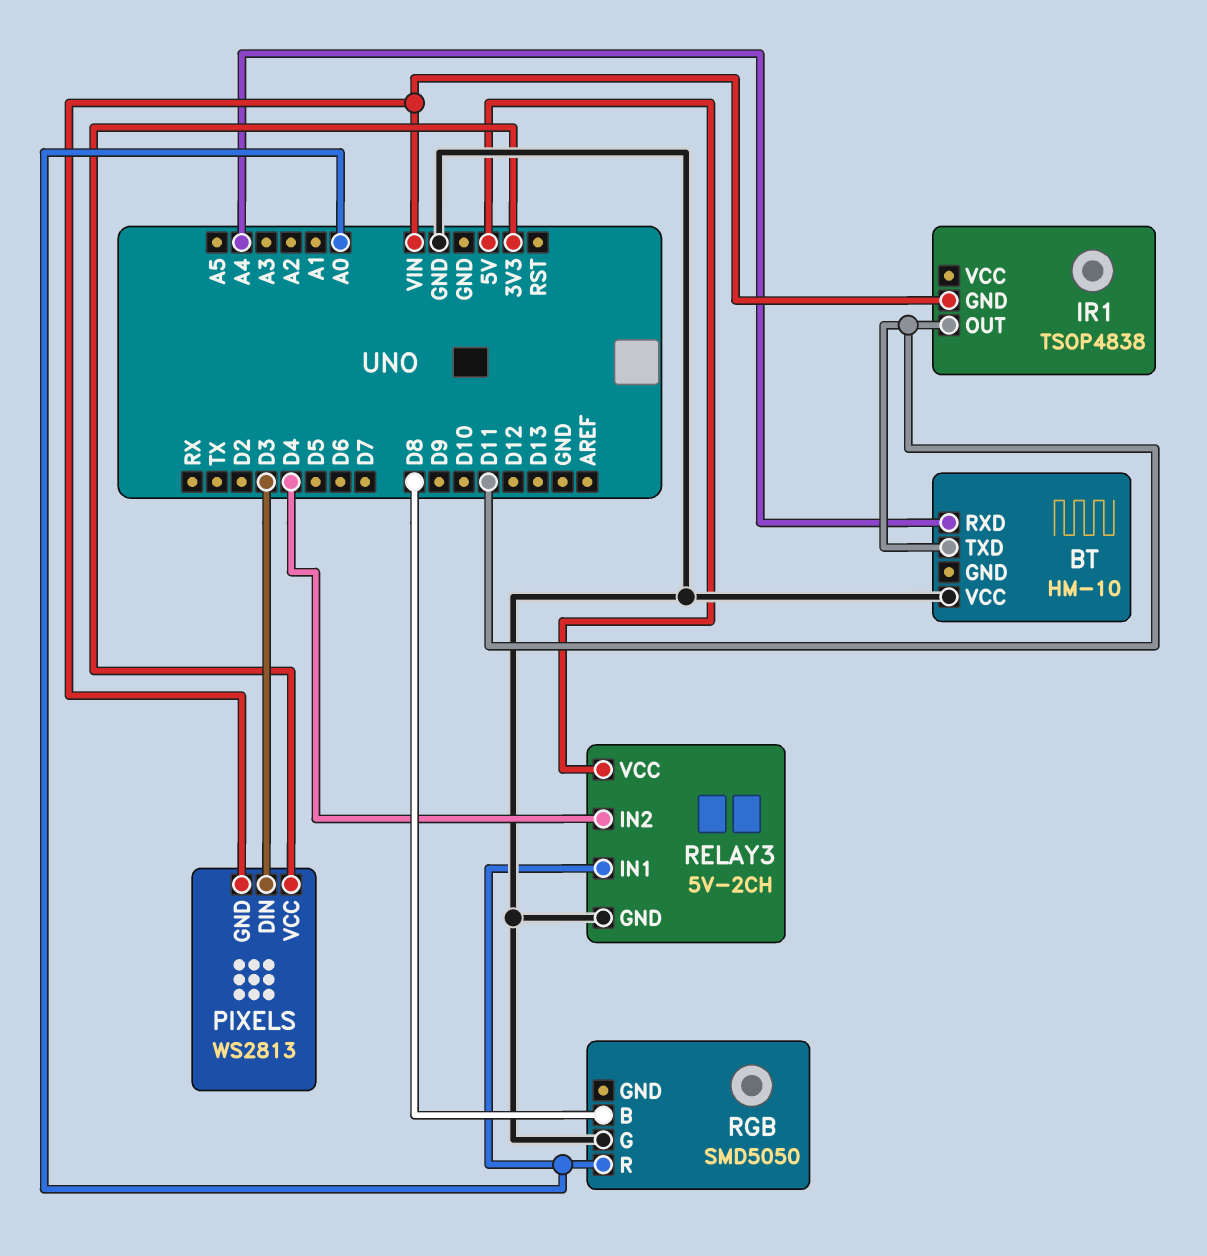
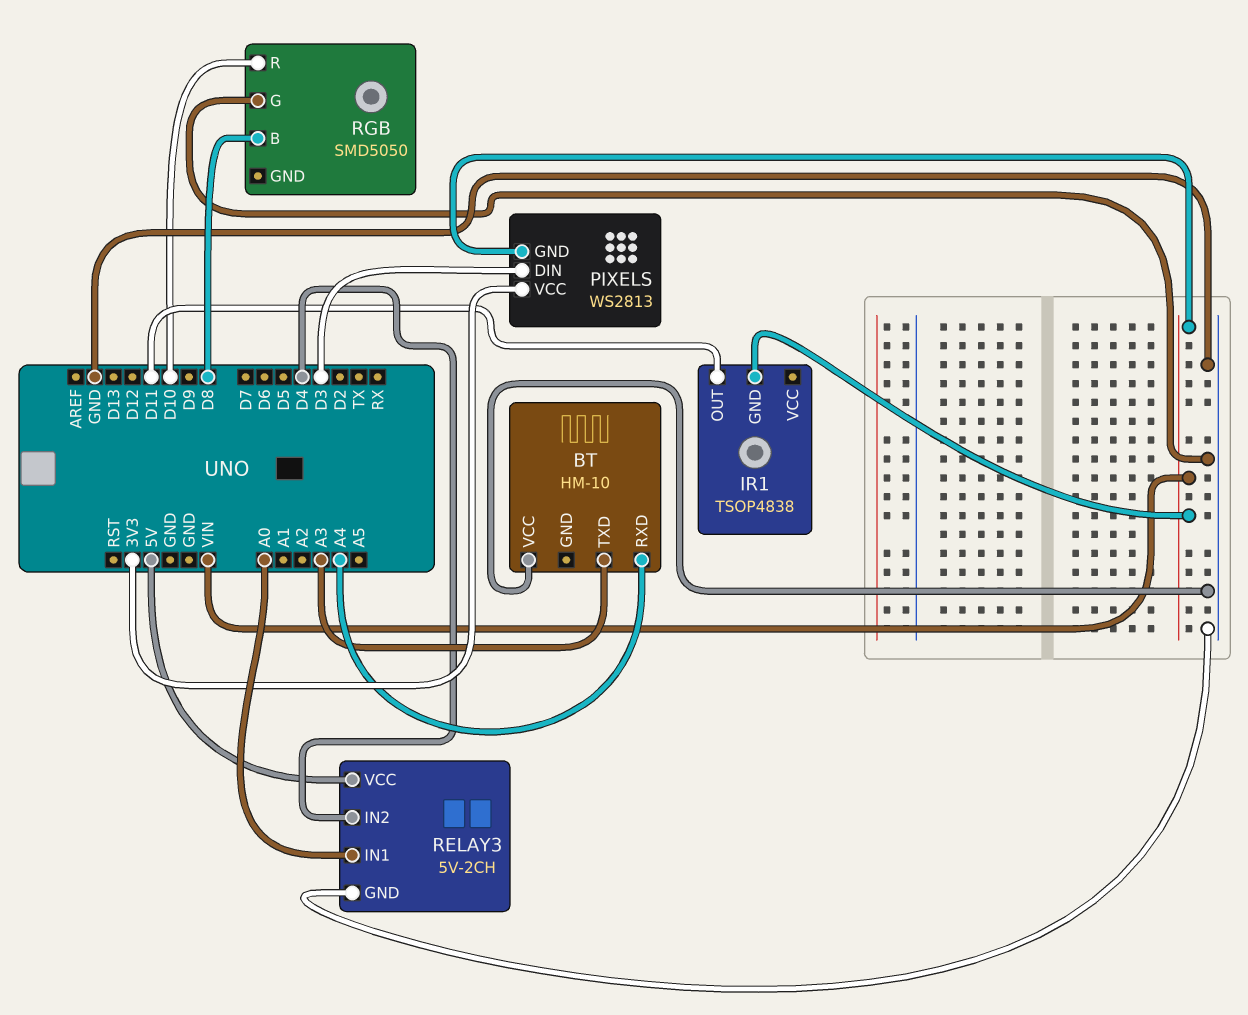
BT pin TXD: D11 -> A3
RGB pin R: A0 -> D10

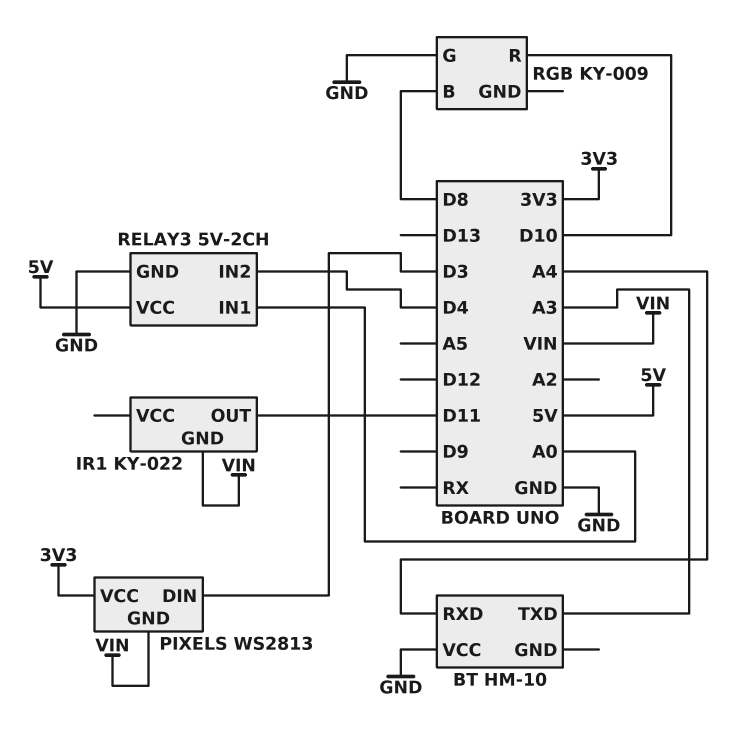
IR1: TSOP4838 -> KY-022
RGB: SMD5050 -> KY-009

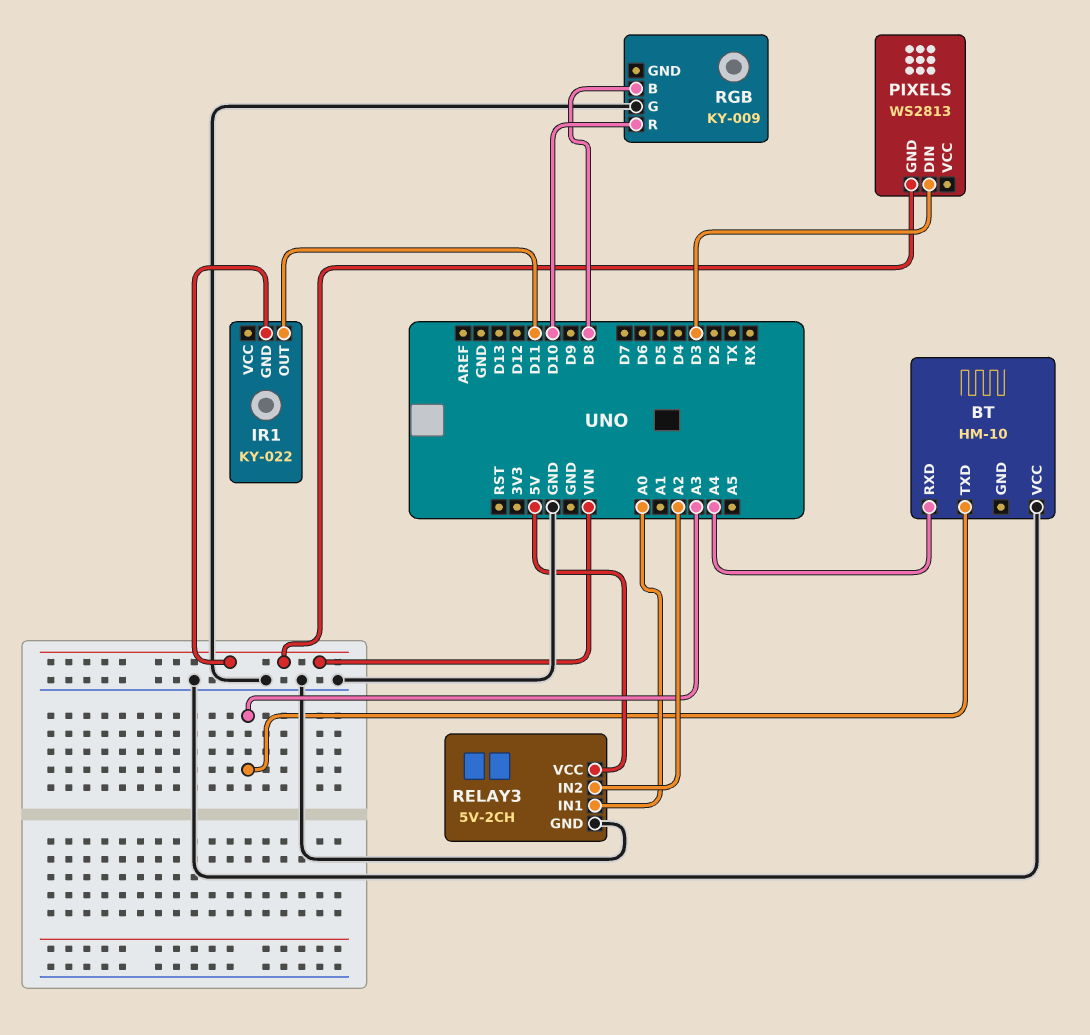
PIXELS pin VCC: 3V3 -> none
RELAY3 pin IN2: D4 -> A2

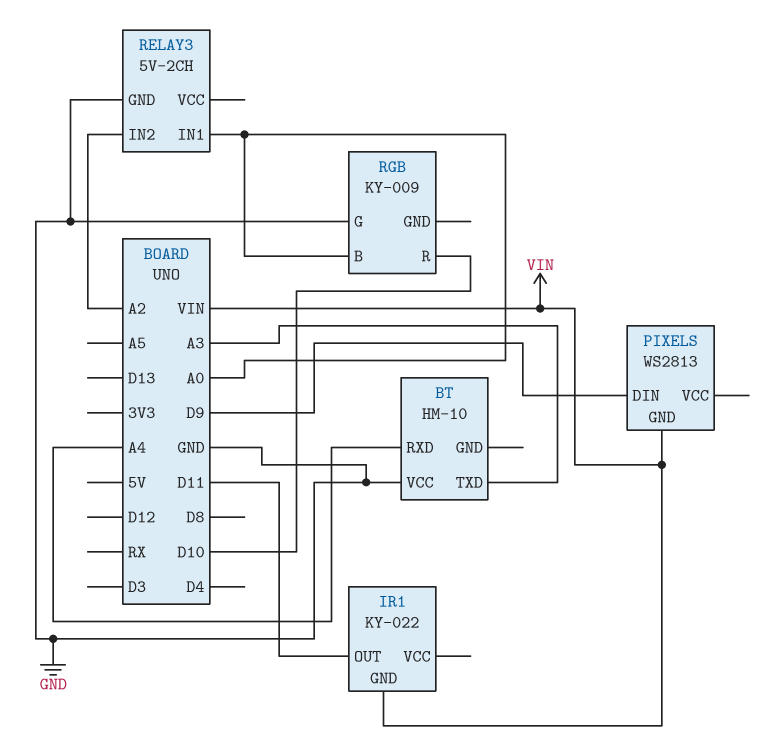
PIXELS pin DIN: D3 -> D9
RELAY3 pin VCC: 5V -> none
RGB pin B: D8 -> A0

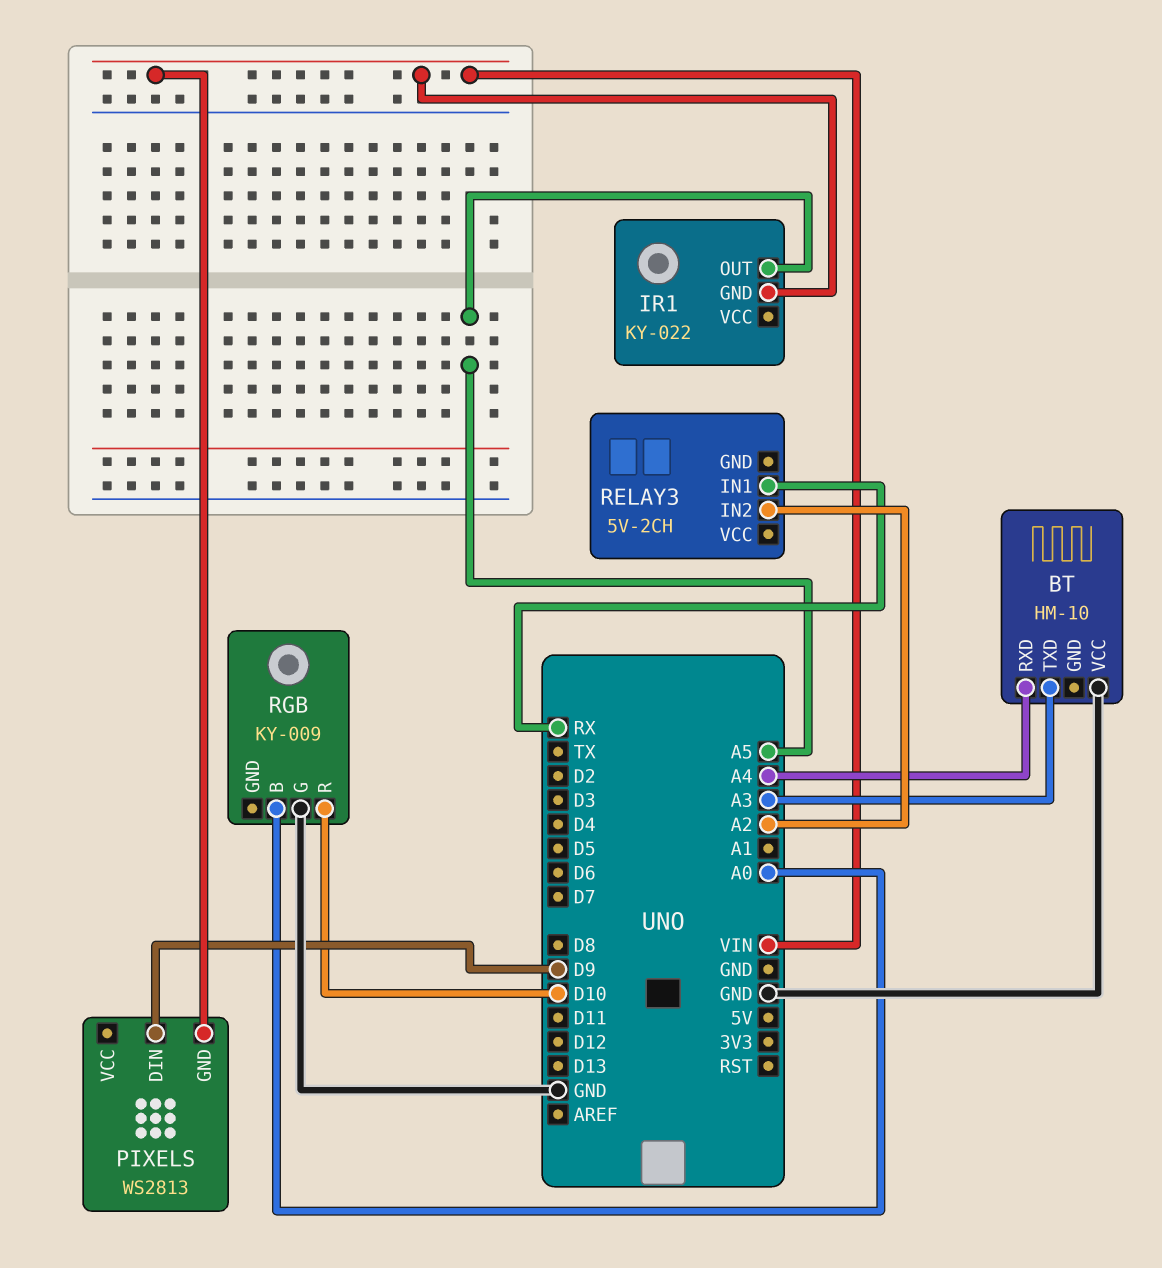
IR1 pin OUT: D11 -> A5
RELAY3 pin GND: GND -> none
RELAY3 pin IN1: A0 -> RX

